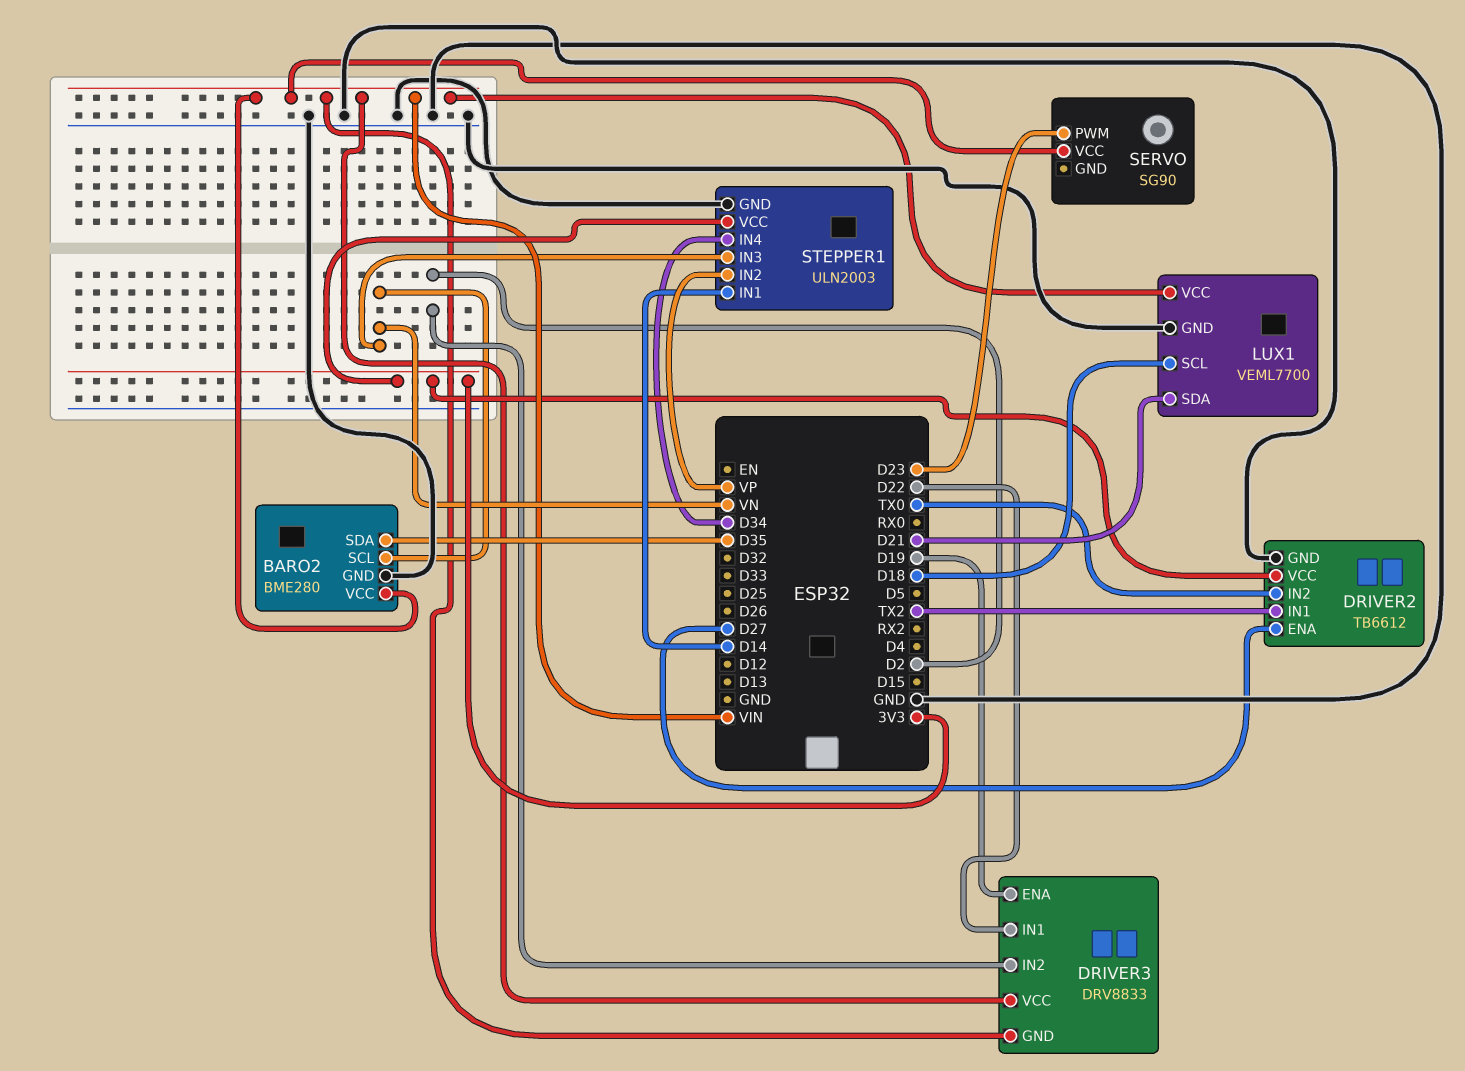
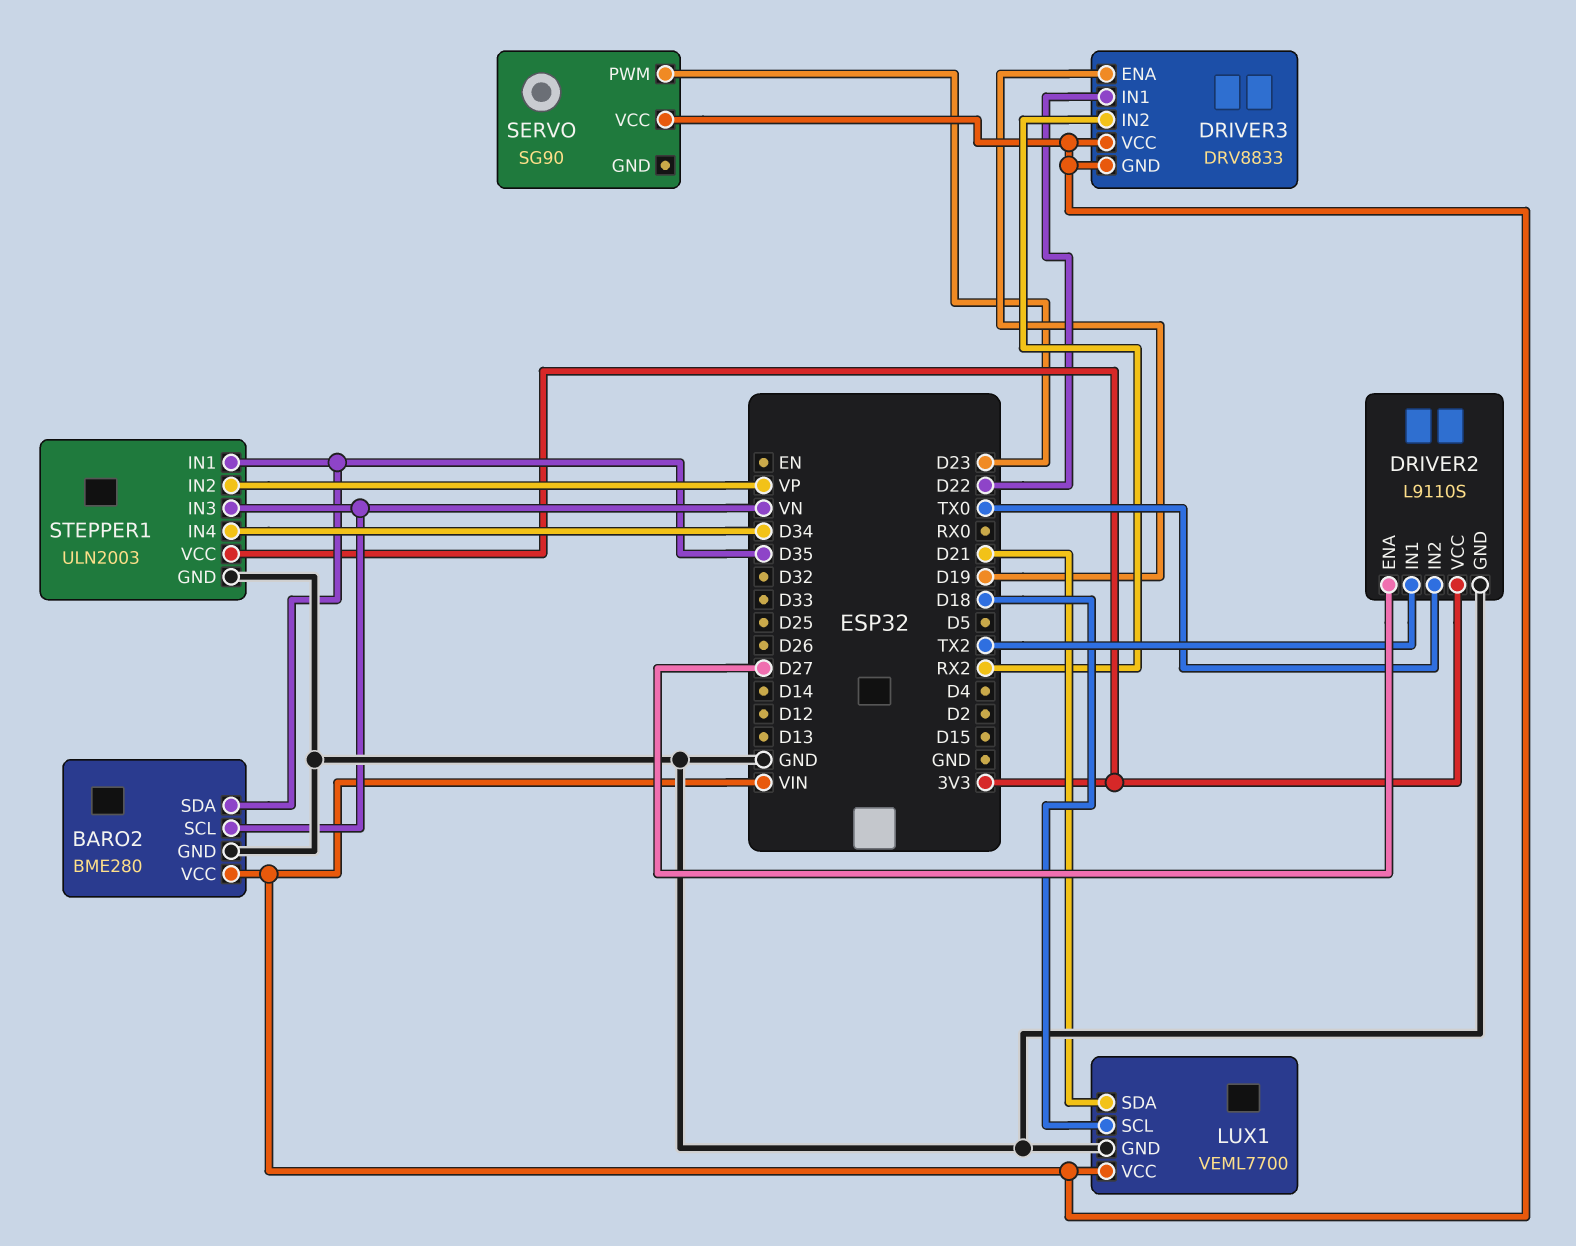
DRIVER2: TB6612 -> L9110S
DRIVER3 pin IN2: D2 -> RX2
STEPPER1 pin IN1: D14 -> D35

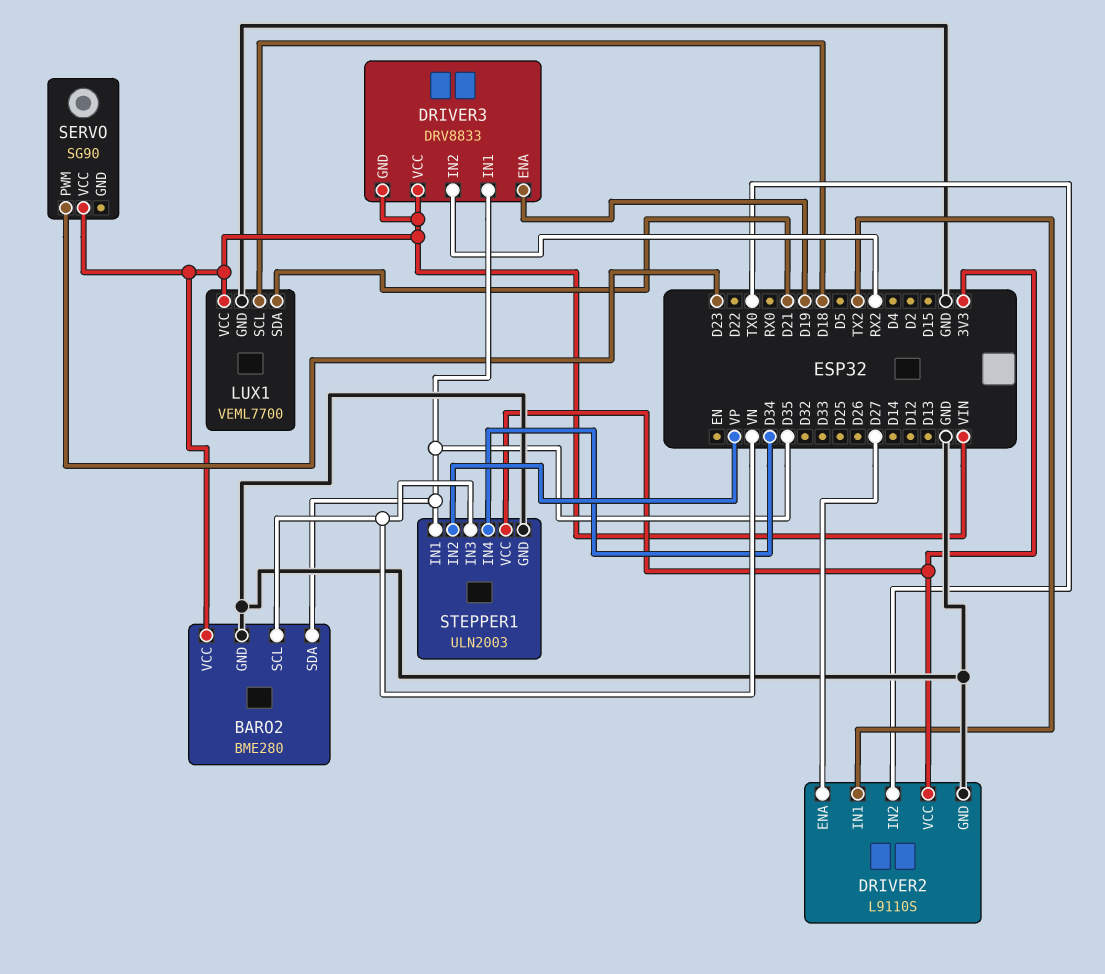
DRIVER3 pin IN1: D22 -> D35

